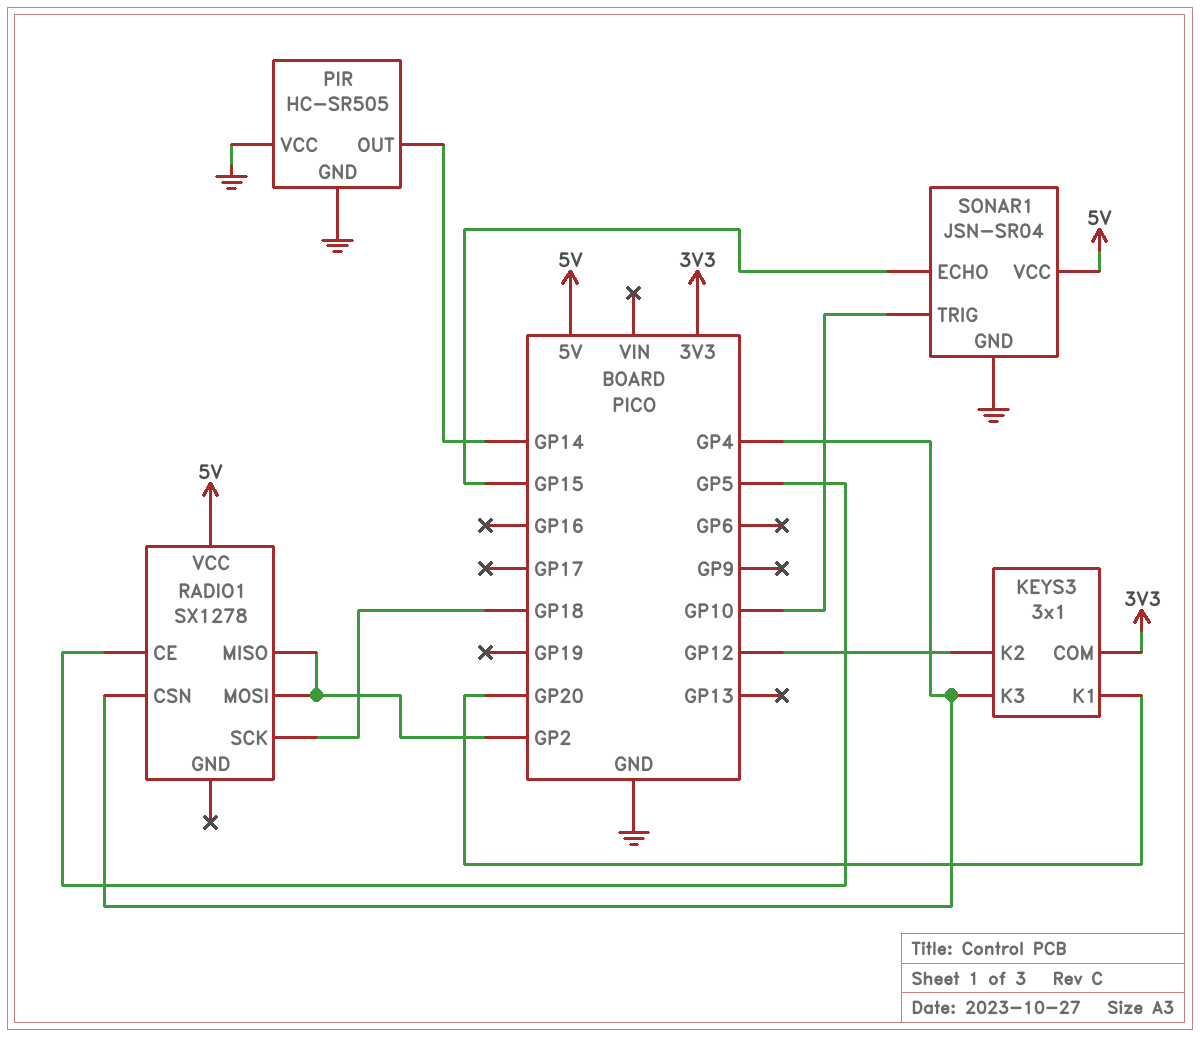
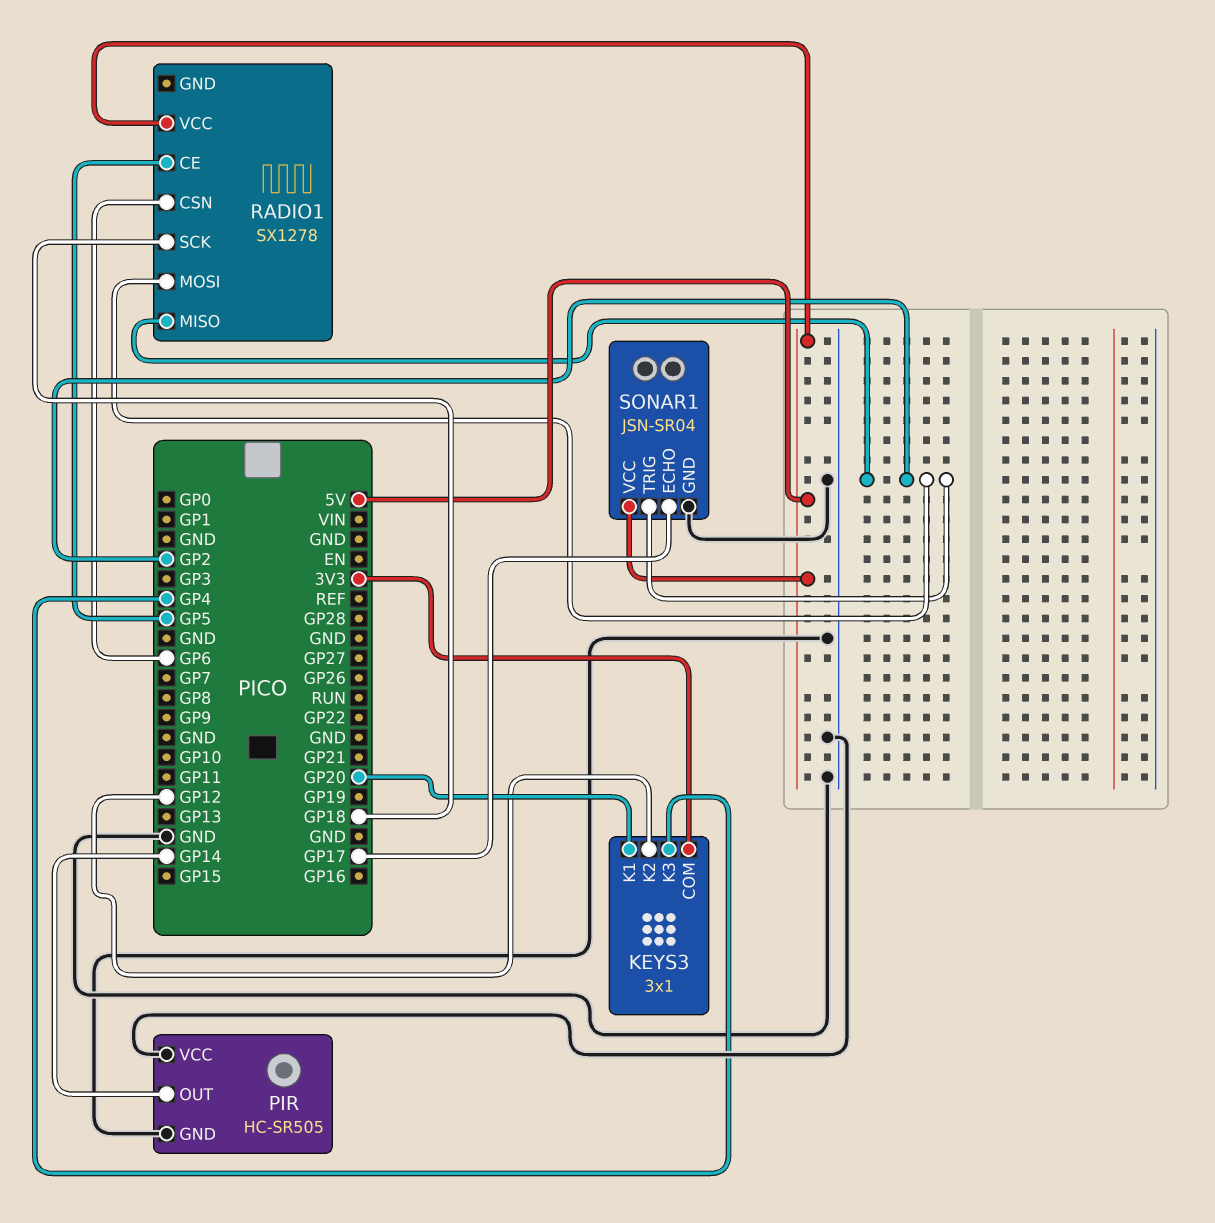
RADIO1 pin CSN: GP4 -> GP6
SONAR1 pin ECHO: GP15 -> GP17
SONAR1 pin TRIG: GP10 -> GP2

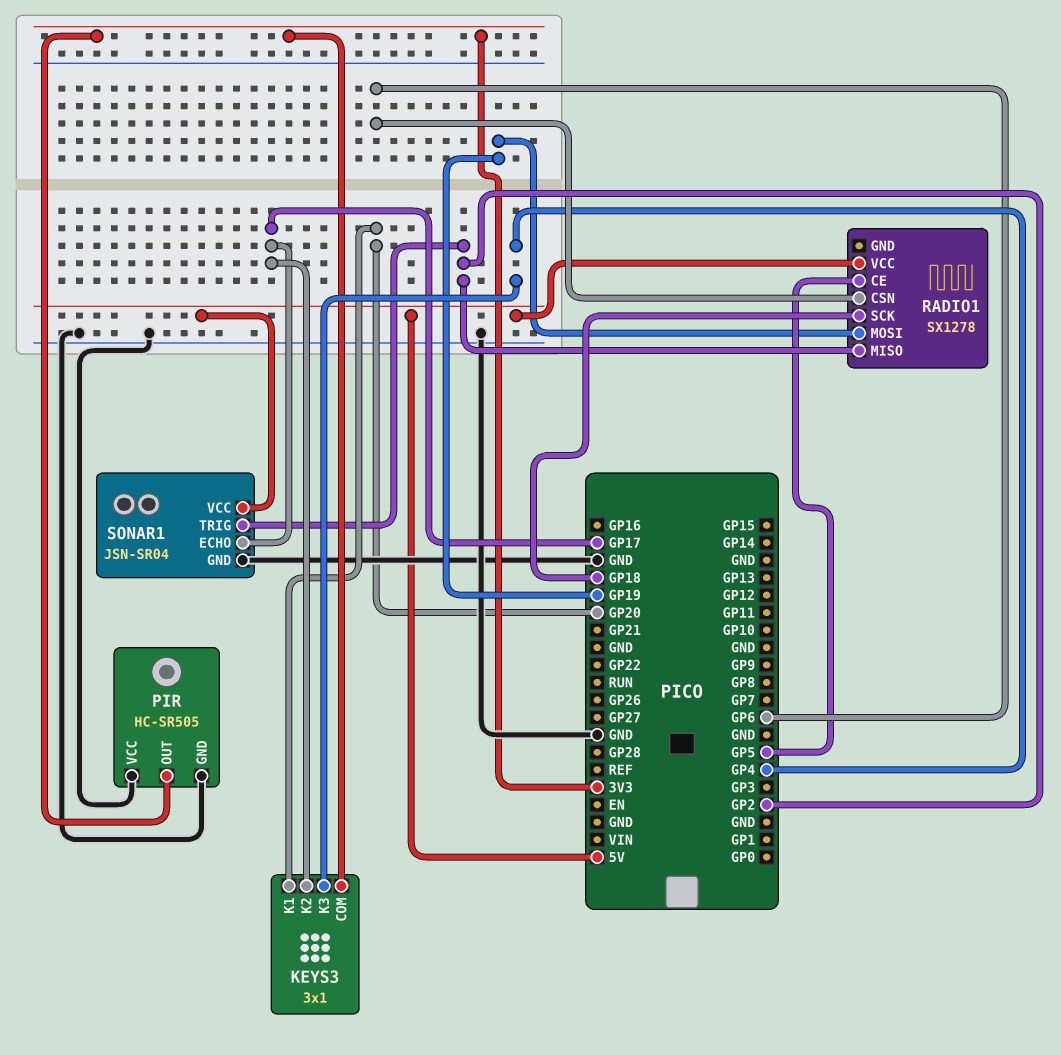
KEYS3 pin K2: GP12 -> GP17
PIR pin OUT: GP14 -> 3V3
RADIO1 pin MOSI: GP2 -> GP19

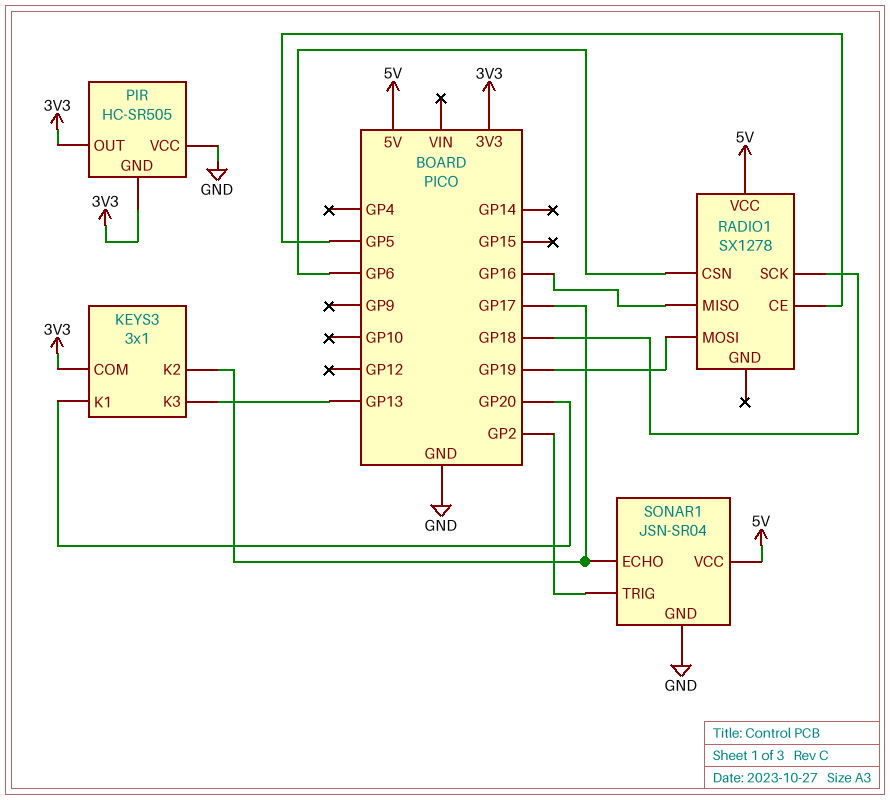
KEYS3 pin K3: GP4 -> GP13
PIR pin GND: GND -> 3V3
RADIO1 pin MISO: GP2 -> GP16

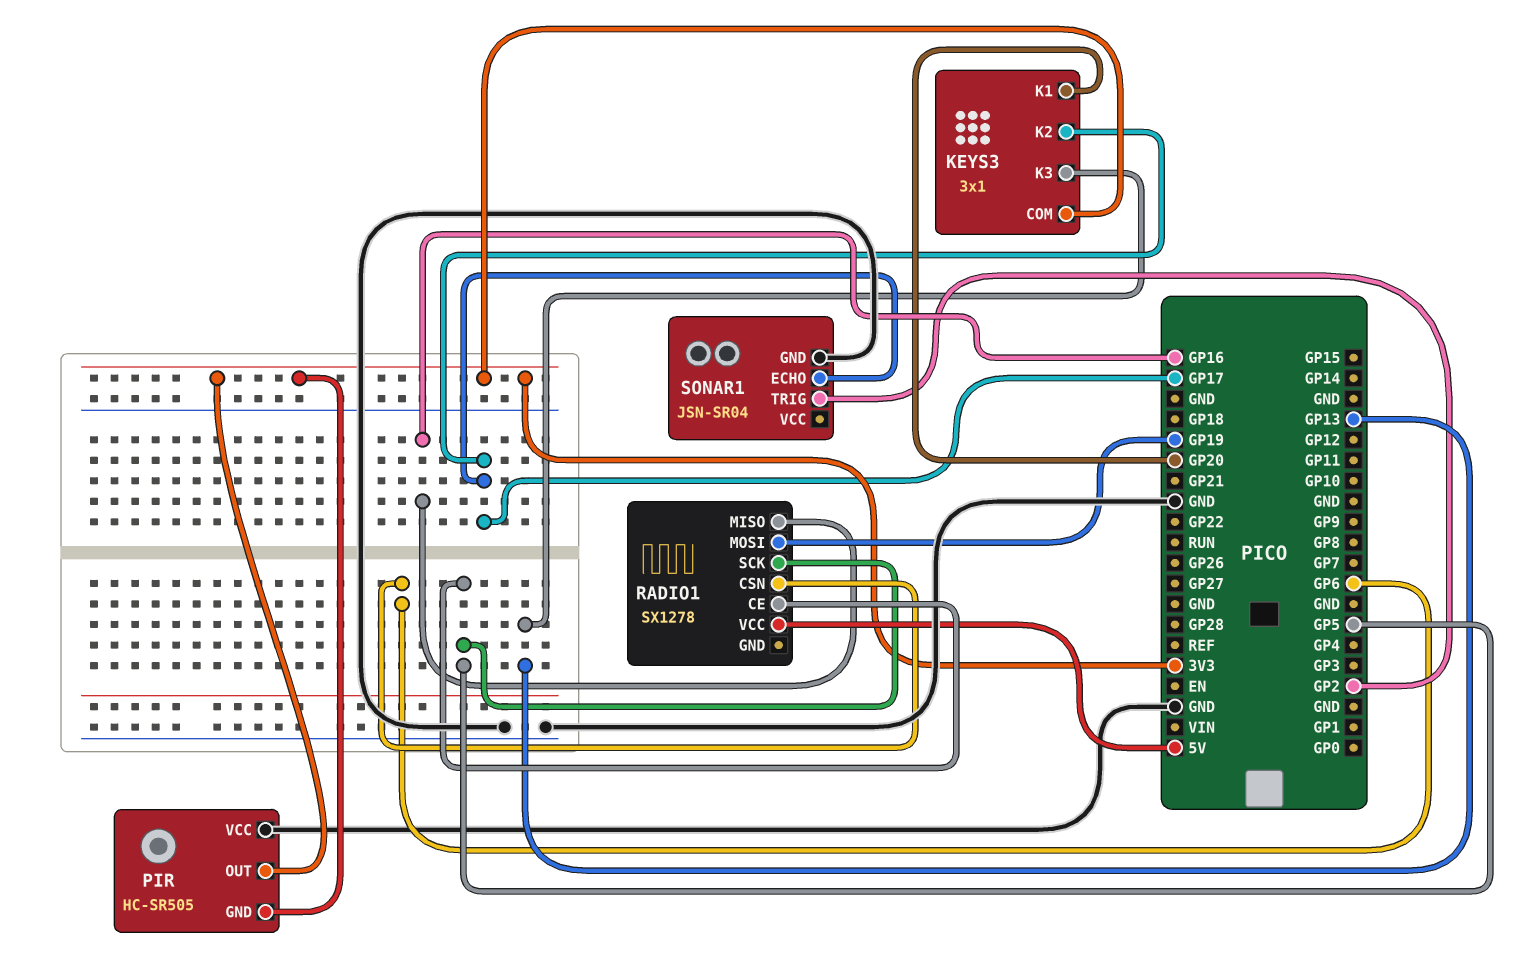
RADIO1 pin SCK: GP18 -> GP5
SONAR1 pin VCC: 5V -> none

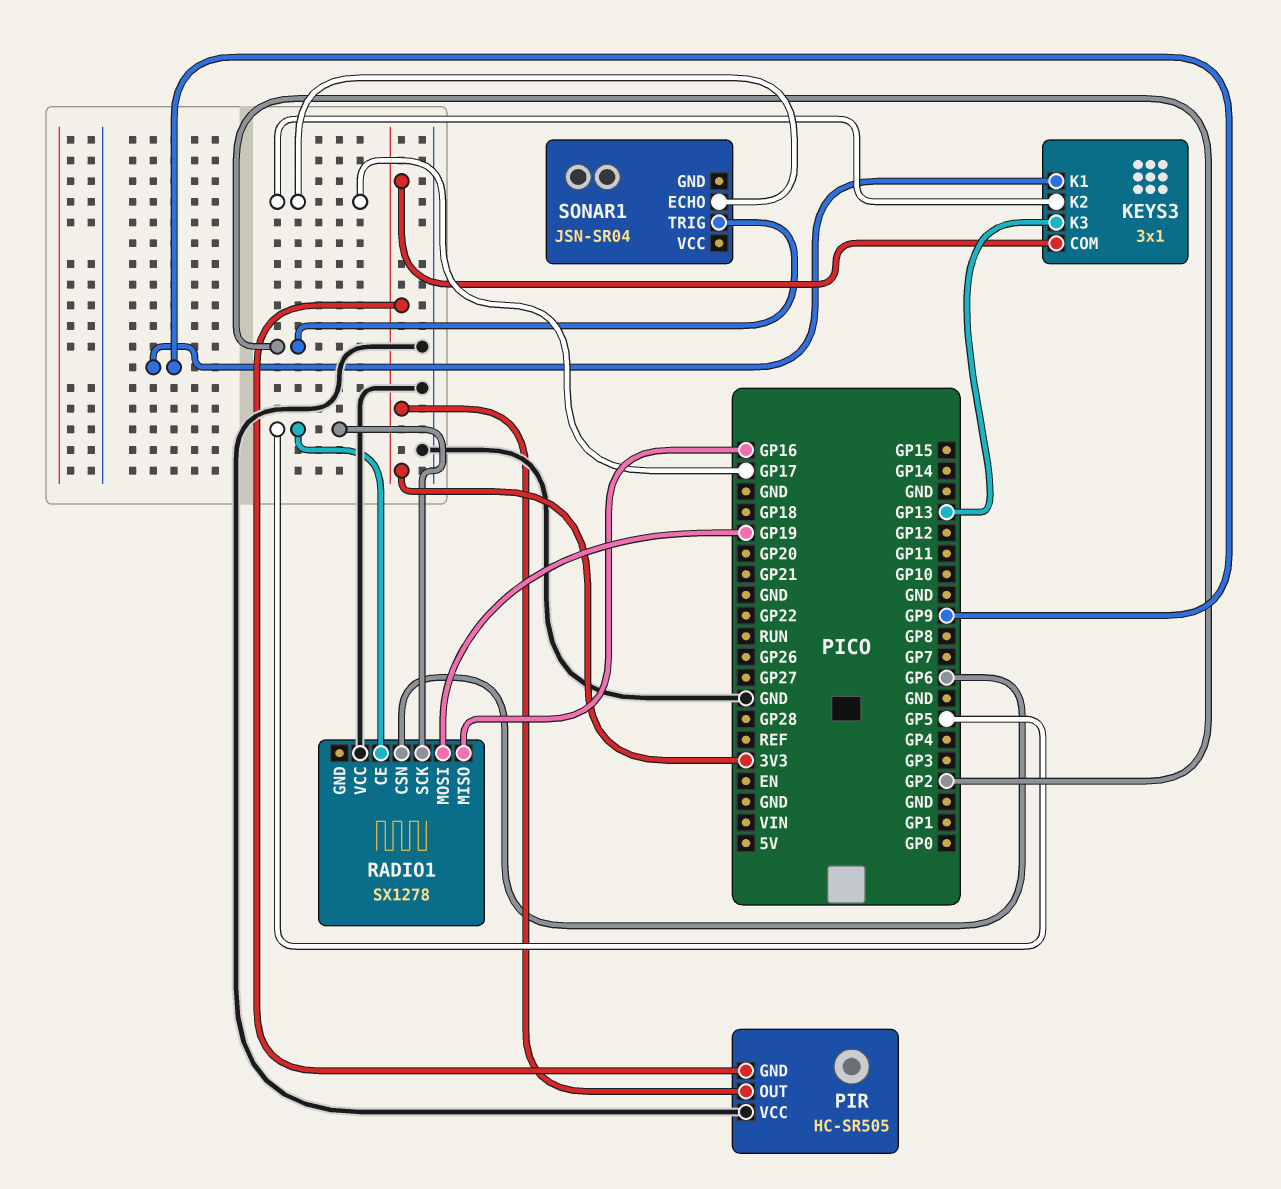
KEYS3 pin K1: GP20 -> GP9
RADIO1 pin VCC: 5V -> GND
SONAR1 pin GND: GND -> none

